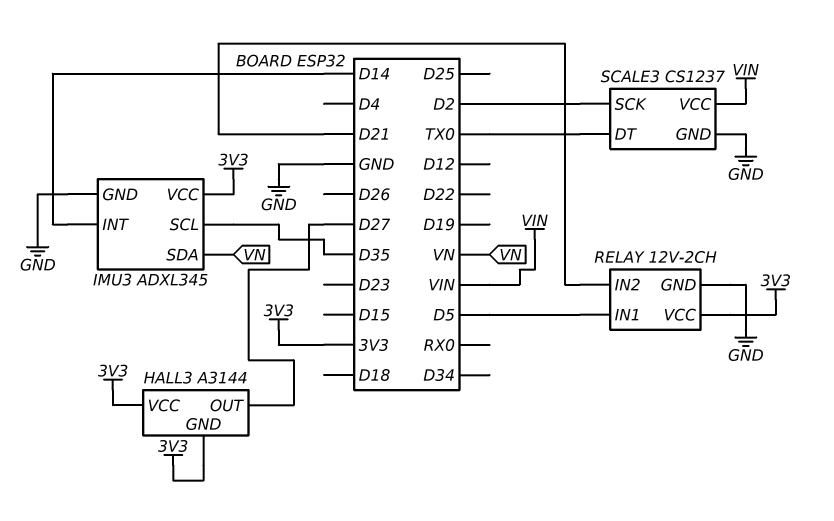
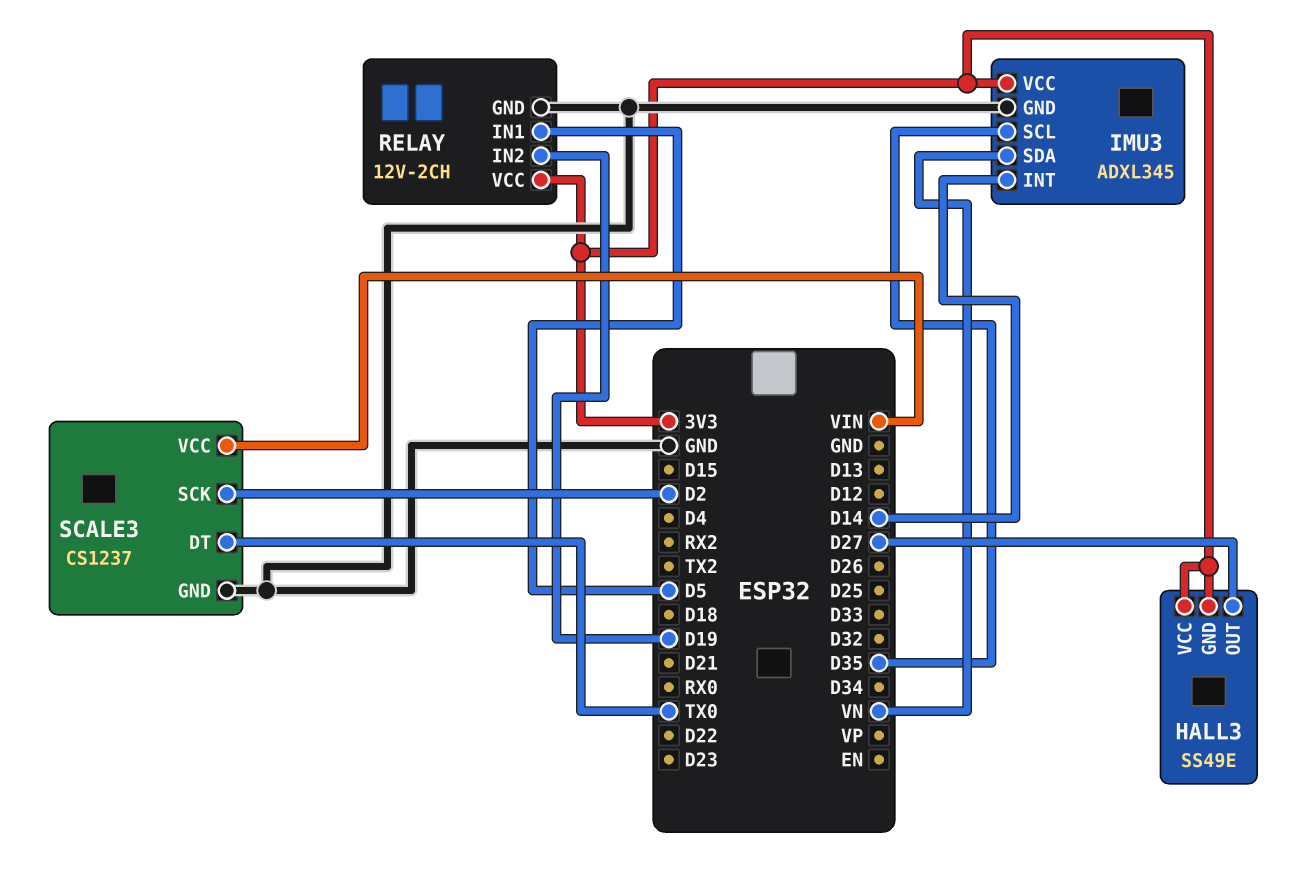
HALL3: A3144 -> SS49E
RELAY pin IN2: D21 -> D19

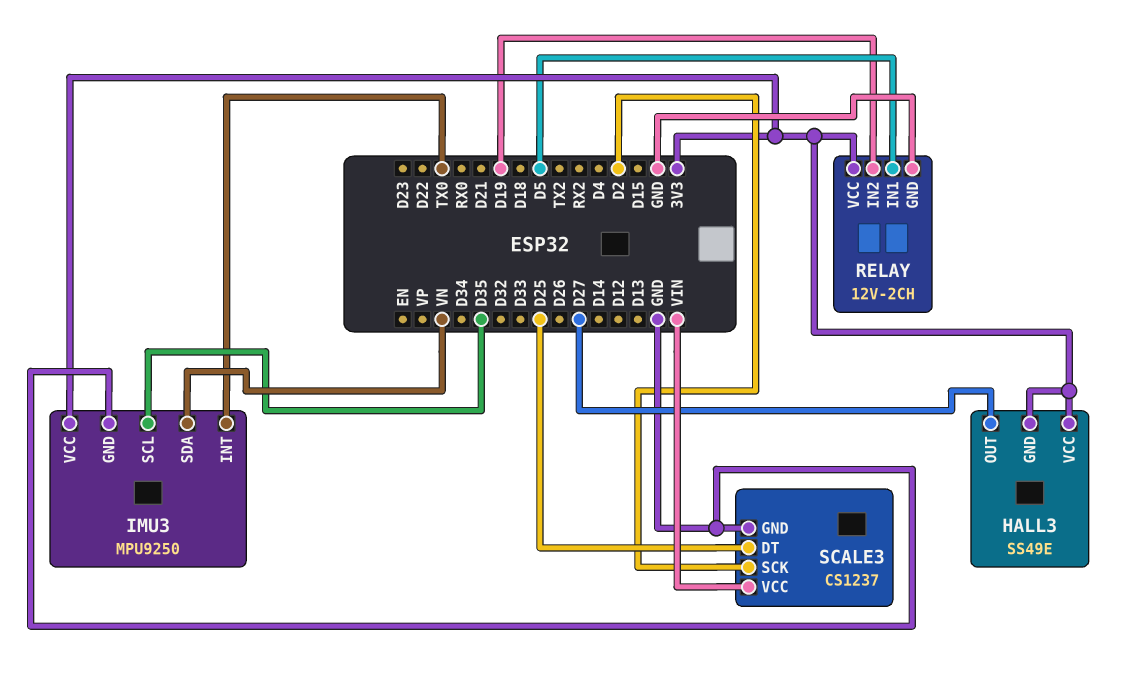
IMU3: ADXL345 -> MPU9250
IMU3 pin INT: D14 -> TX0
SCALE3 pin DT: TX0 -> D25

